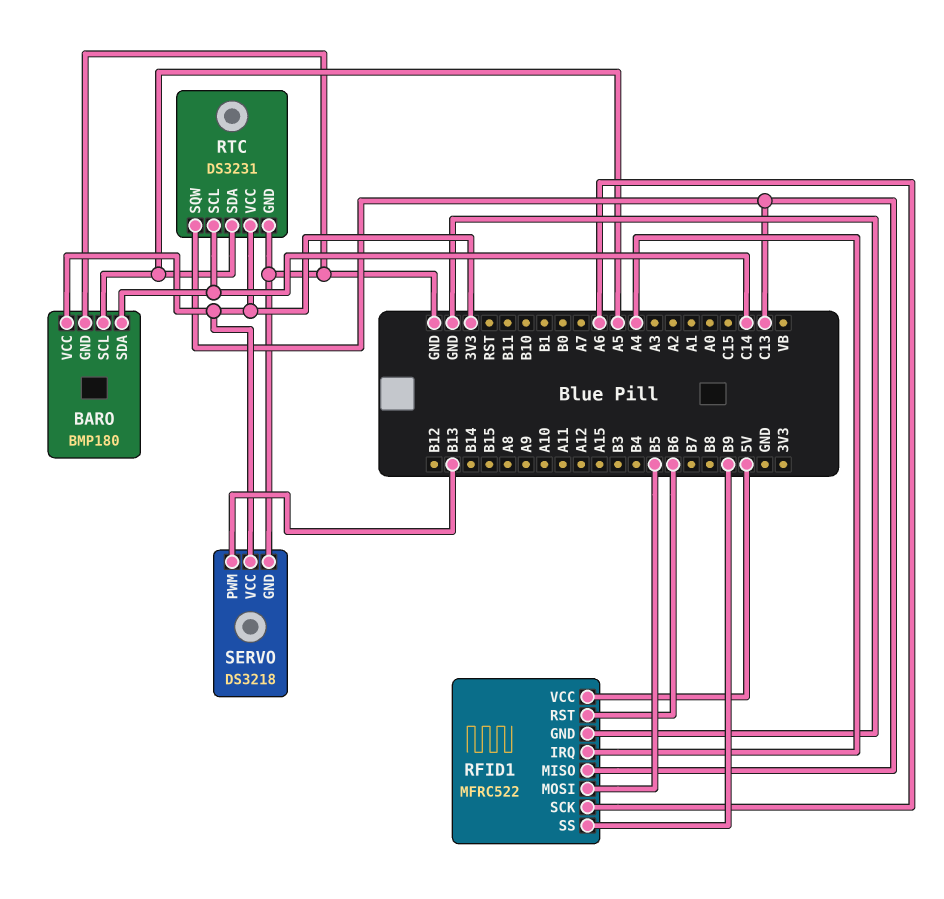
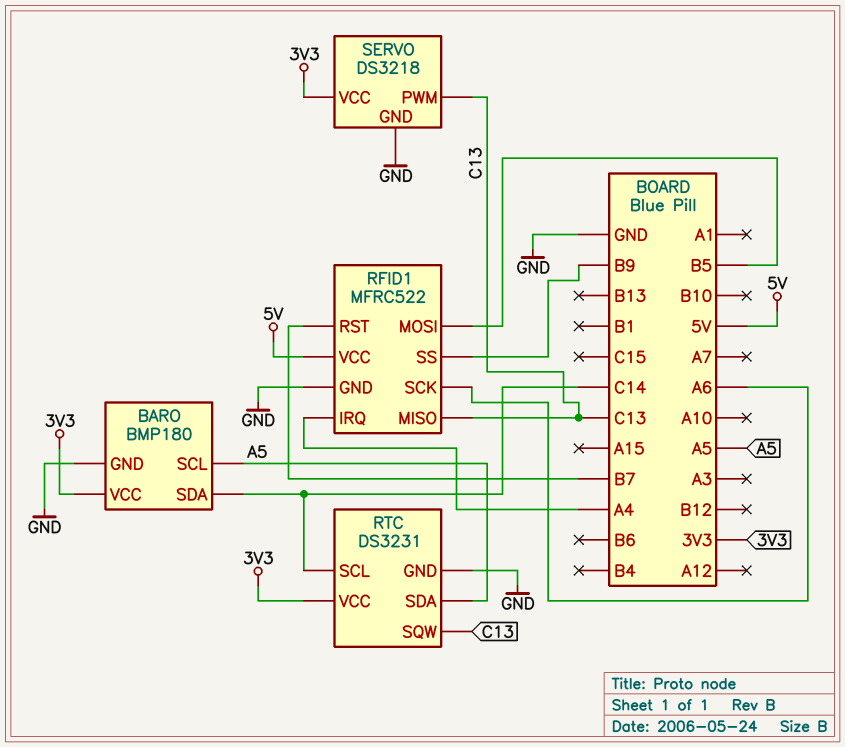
RFID1 pin RST: B6 -> B7
SERVO pin PWM: B13 -> C13

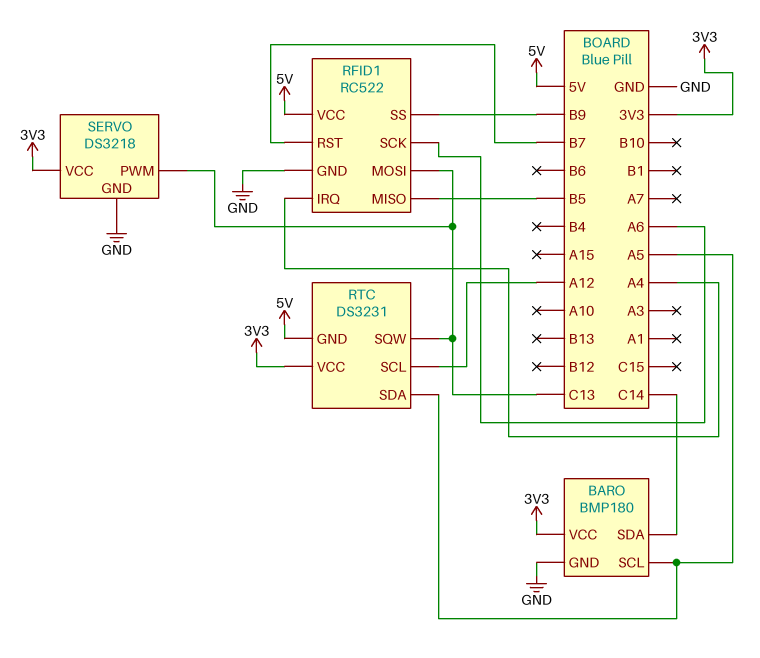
RFID1: MFRC522 -> RC522
RFID1 pin MISO: C13 -> B5
RFID1 pin MOSI: B5 -> C13
RTC pin GND: GND -> 5V
RTC pin SCL: C14 -> A12

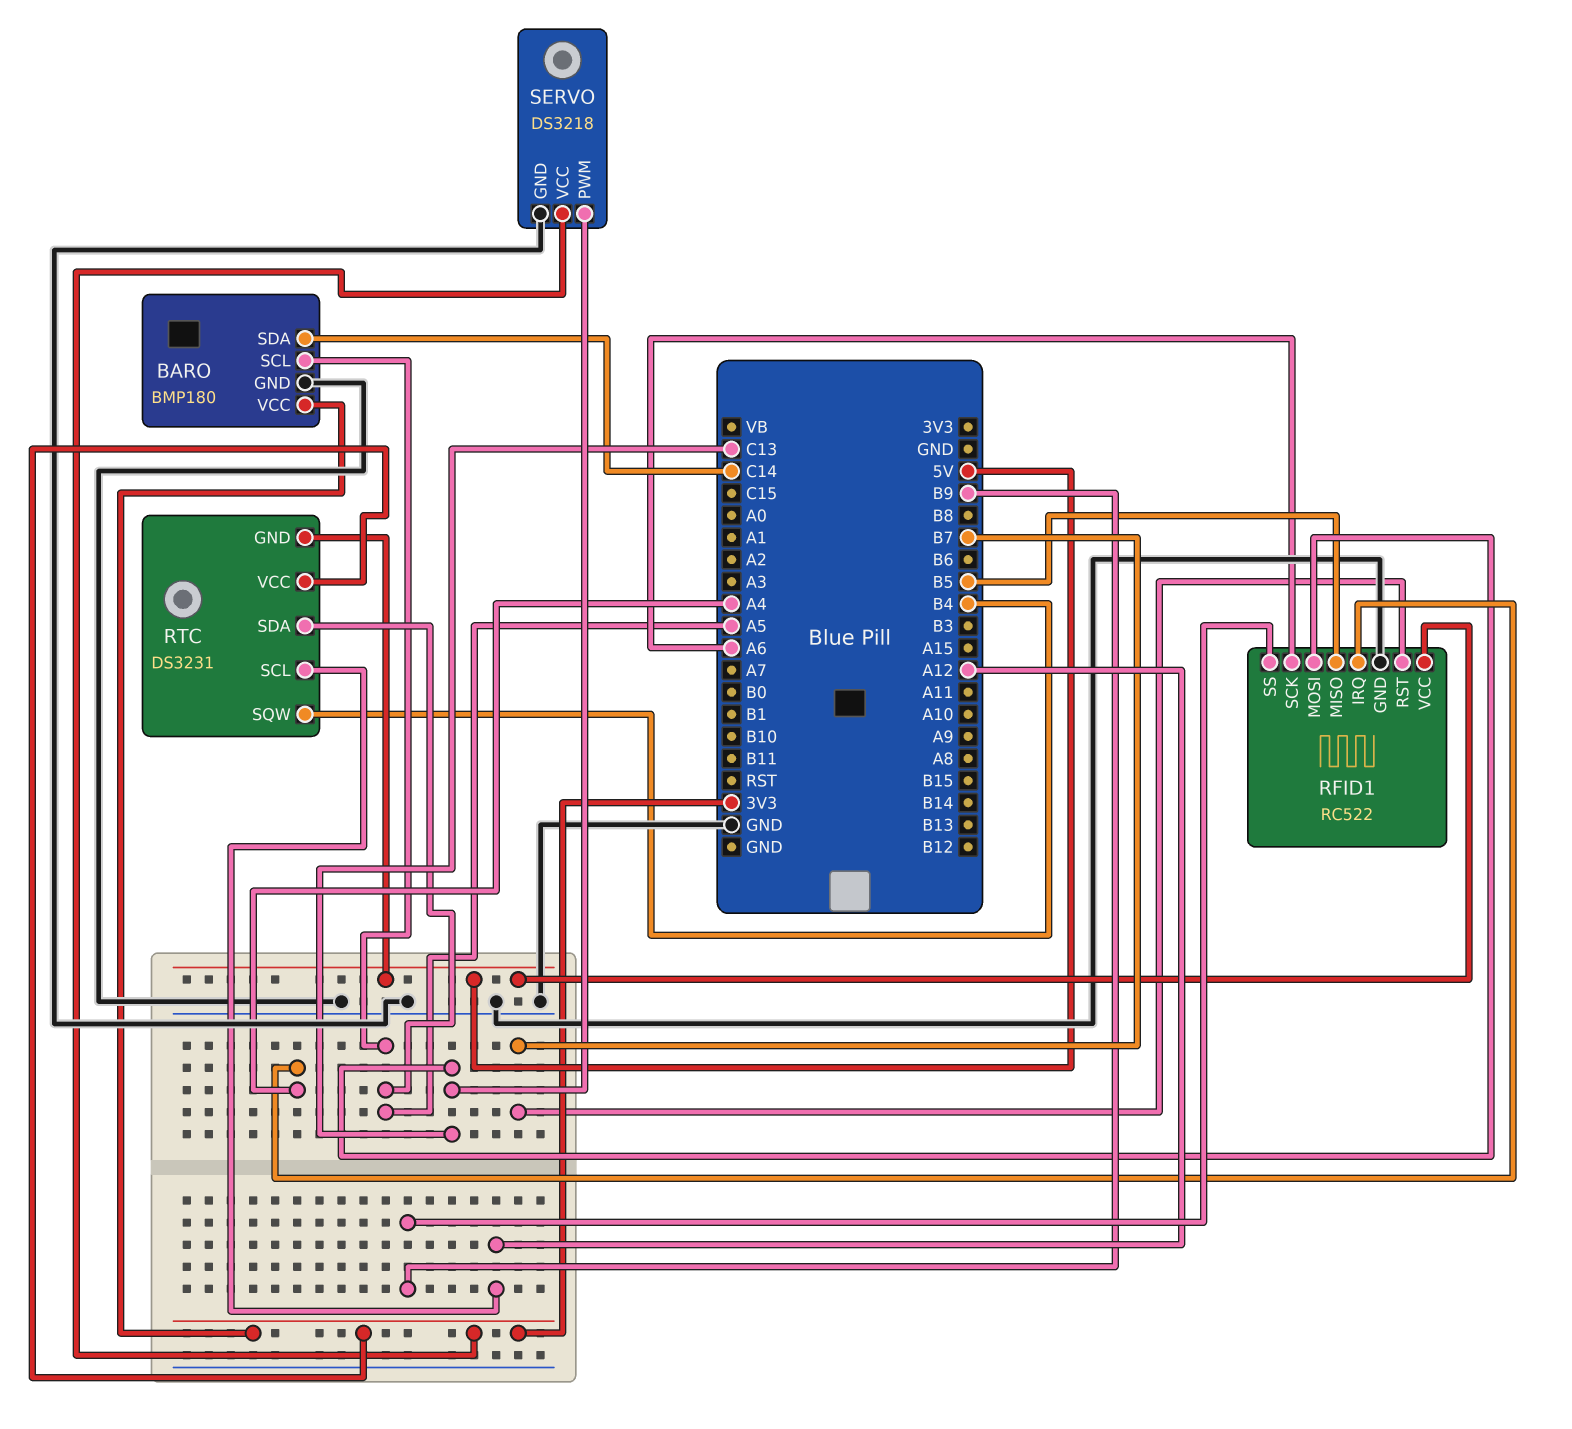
RTC pin SQW: C13 -> B4

